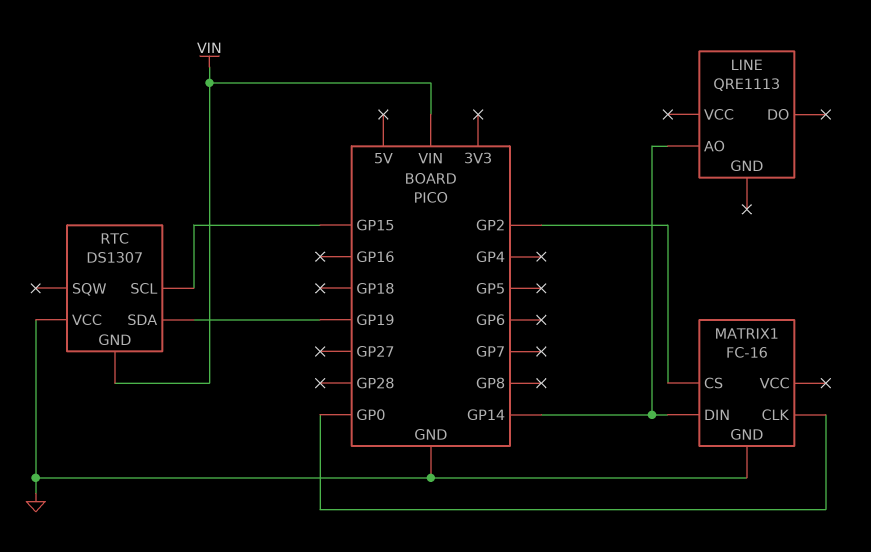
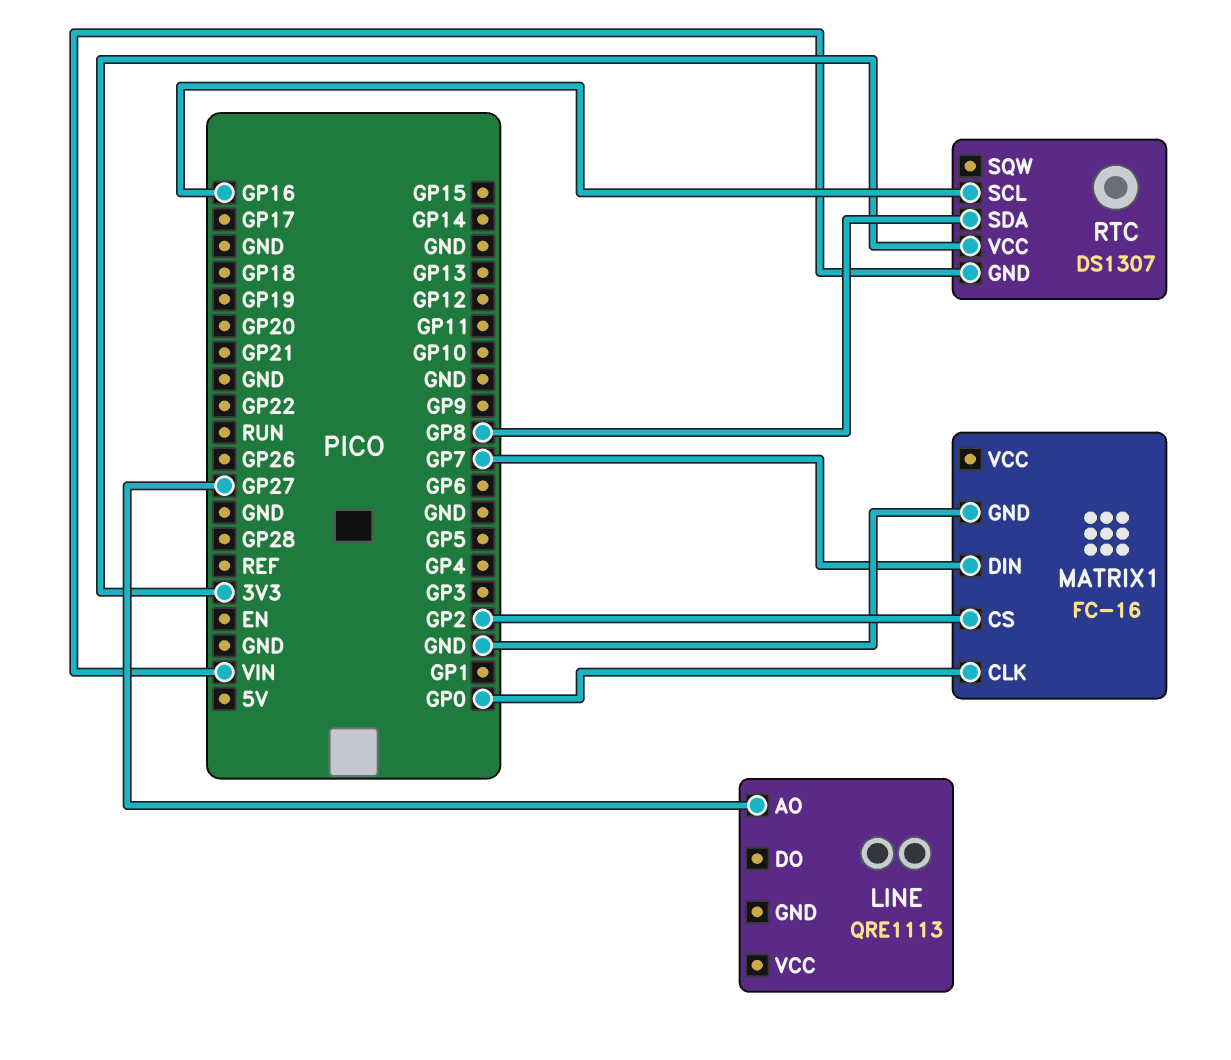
LINE pin AO: GP14 -> GP27
MATRIX1 pin DIN: GP14 -> GP7
RTC pin SCL: GP15 -> GP16
RTC pin SDA: GP19 -> GP8
RTC pin VCC: GND -> 3V3

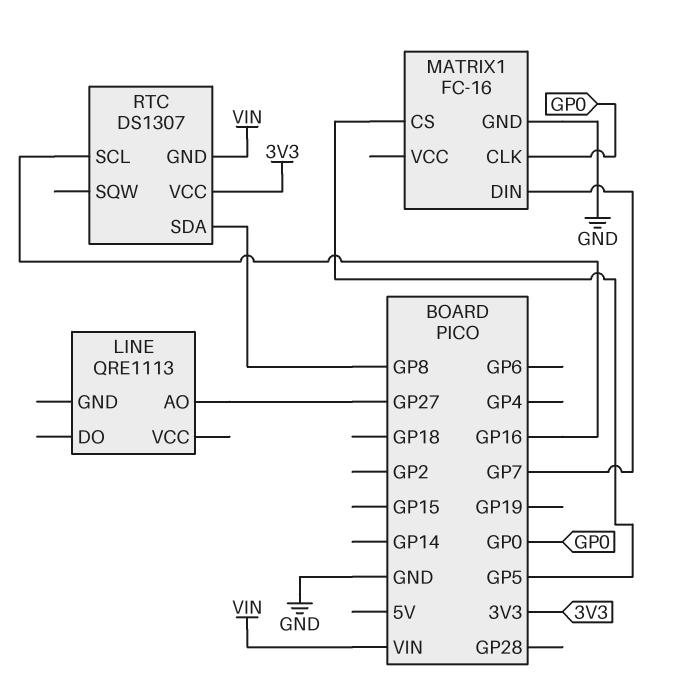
MATRIX1 pin CS: GP2 -> GP5

